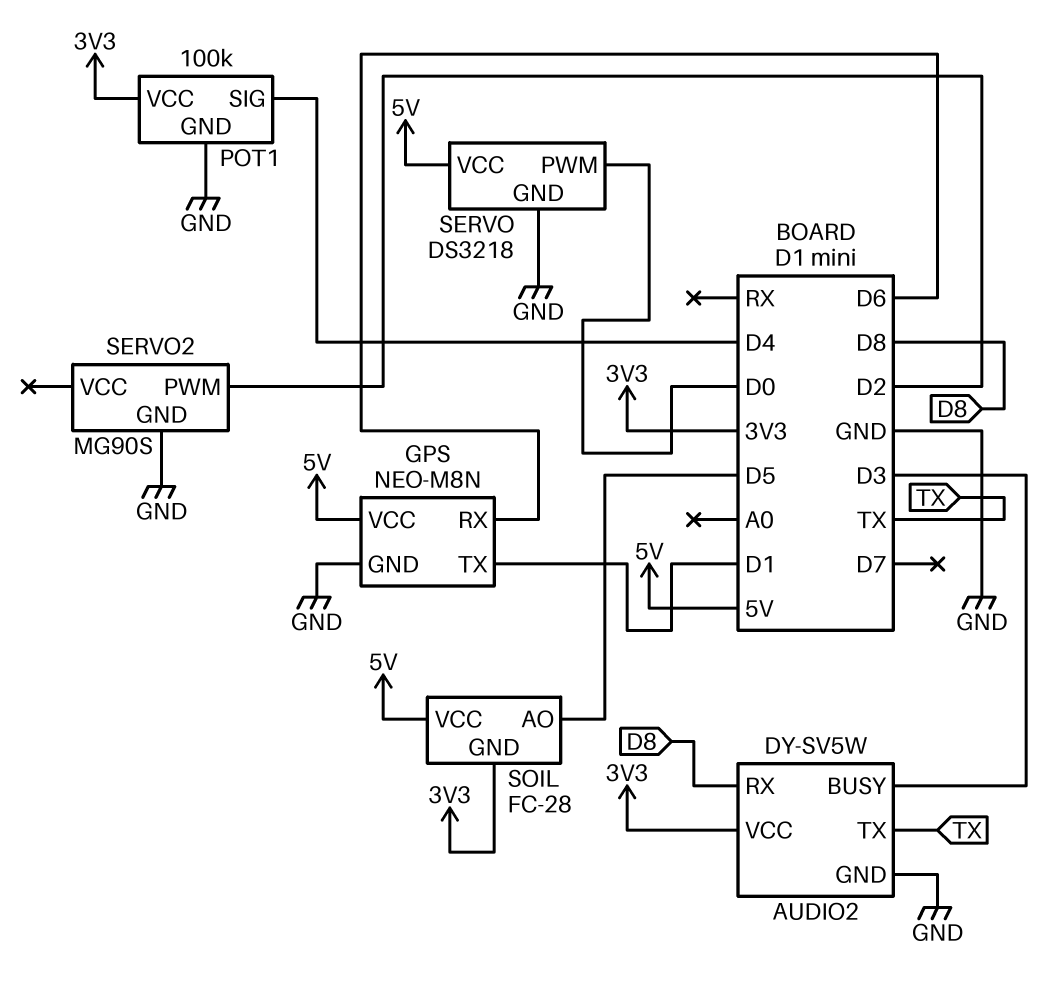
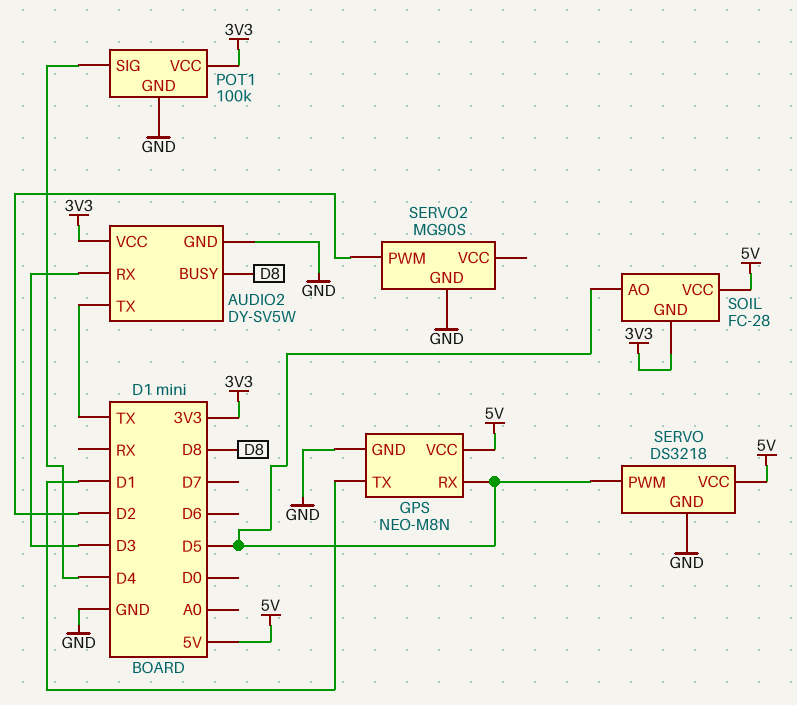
AUDIO2 pin BUSY: D3 -> D8
AUDIO2 pin RX: D8 -> D3
GPS pin RX: D6 -> D5
SERVO pin PWM: D0 -> D5

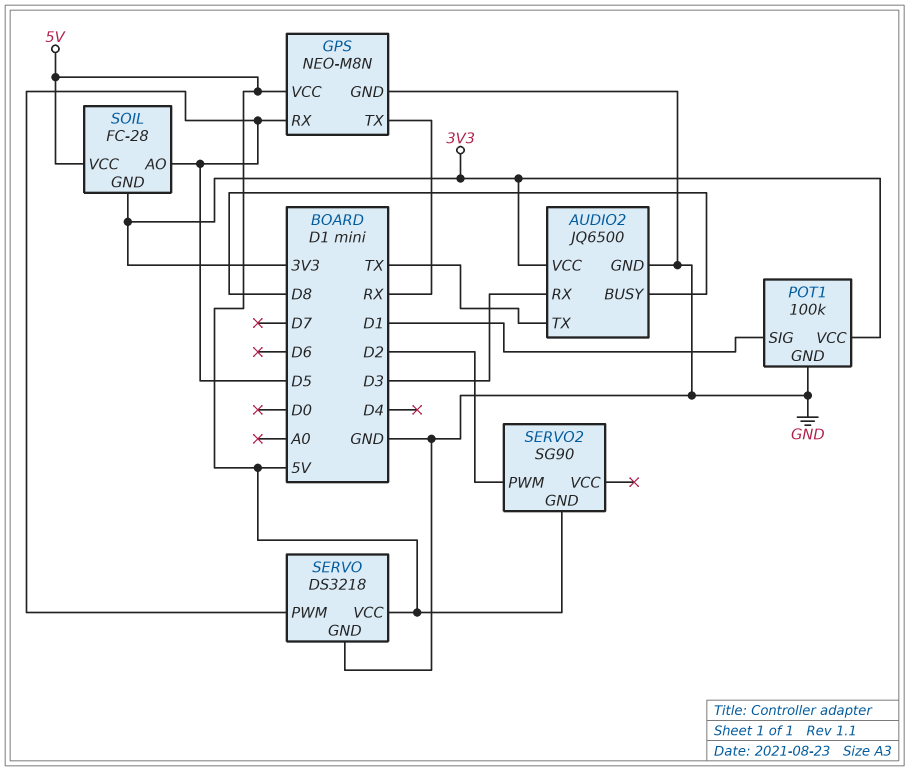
AUDIO2: DY-SV5W -> JQ6500
GPS pin TX: D1 -> RX
POT1 pin SIG: D4 -> D1
SERVO2: MG90S -> SG90
SERVO2 pin GND: GND -> 5V

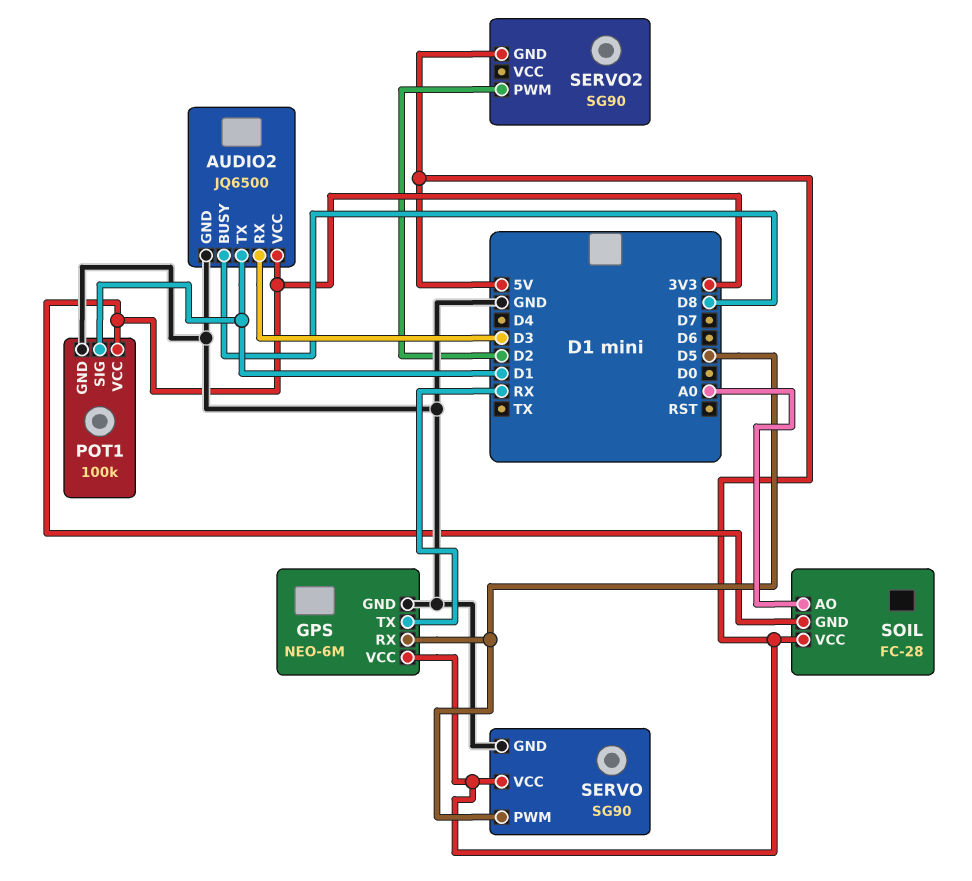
AUDIO2 pin TX: TX -> D1
GPS: NEO-M8N -> NEO-6M
SERVO: DS3218 -> SG90
SOIL pin AO: D5 -> A0

